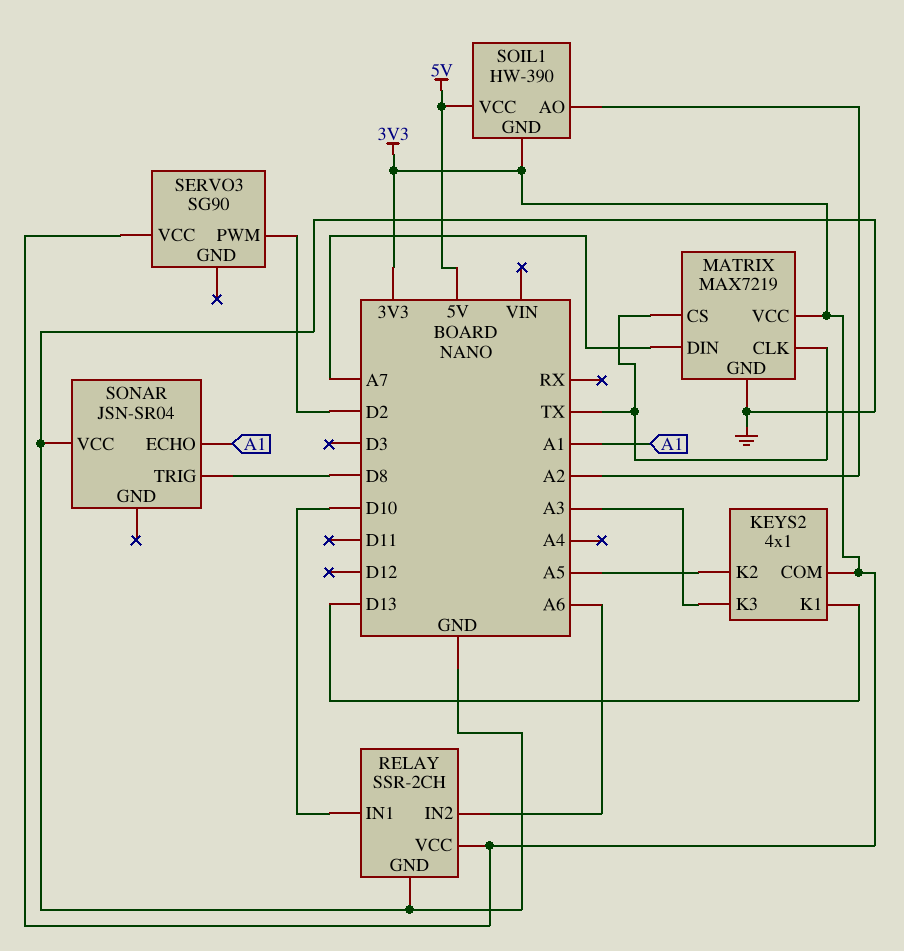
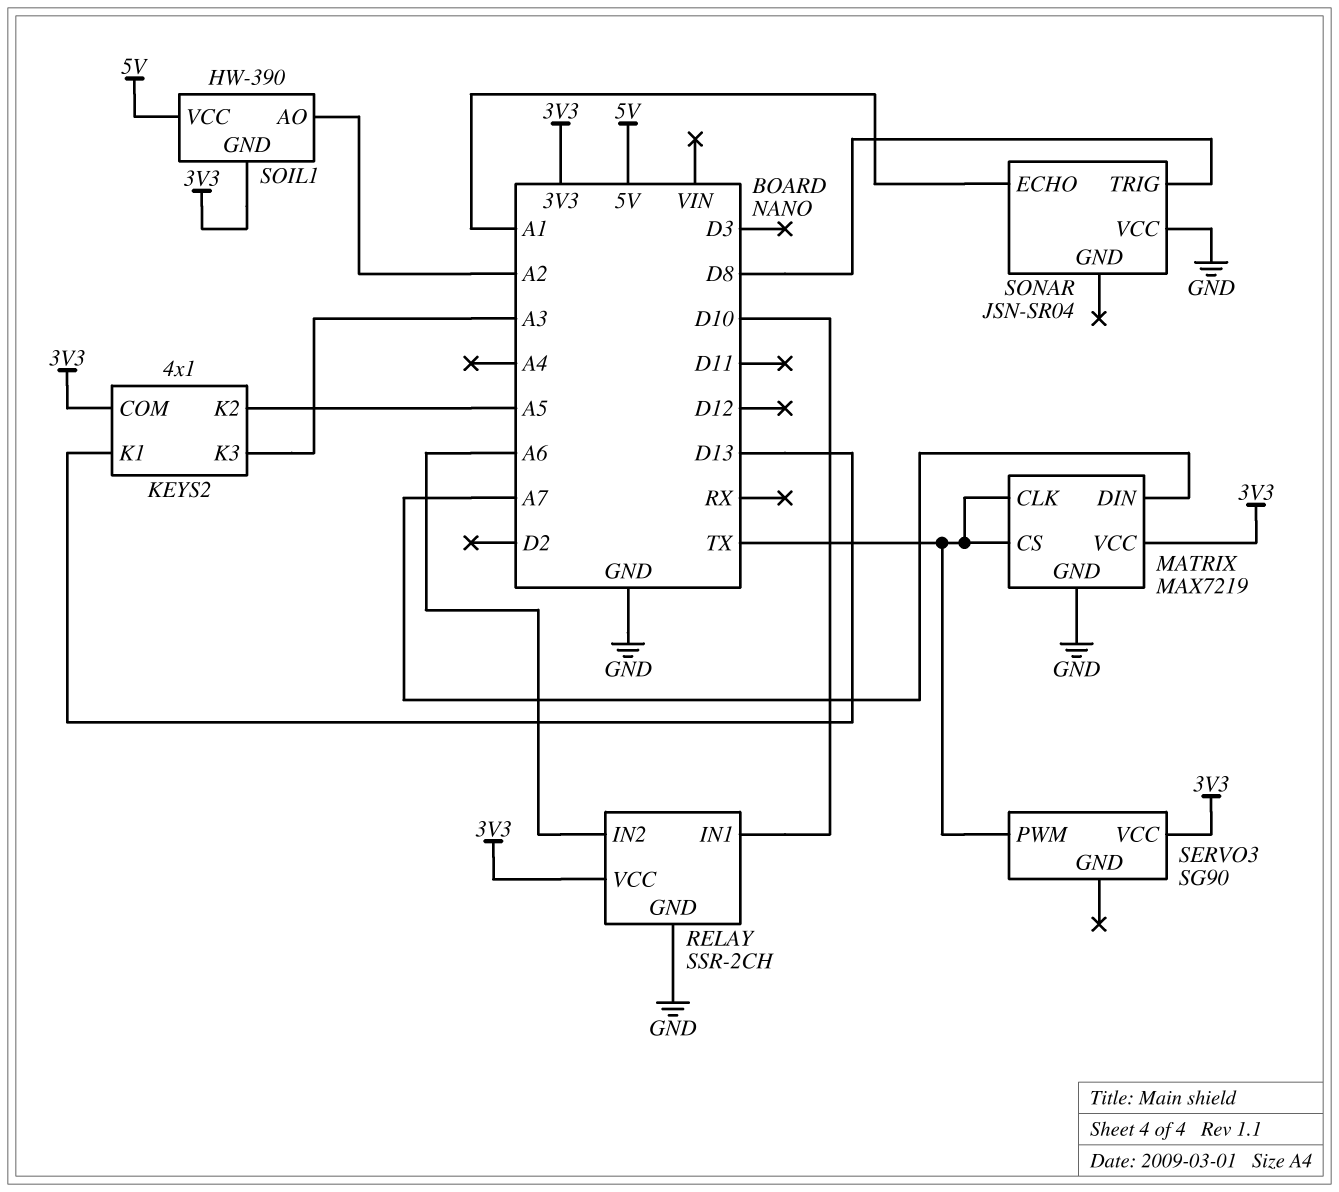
SERVO3 pin PWM: D2 -> TX

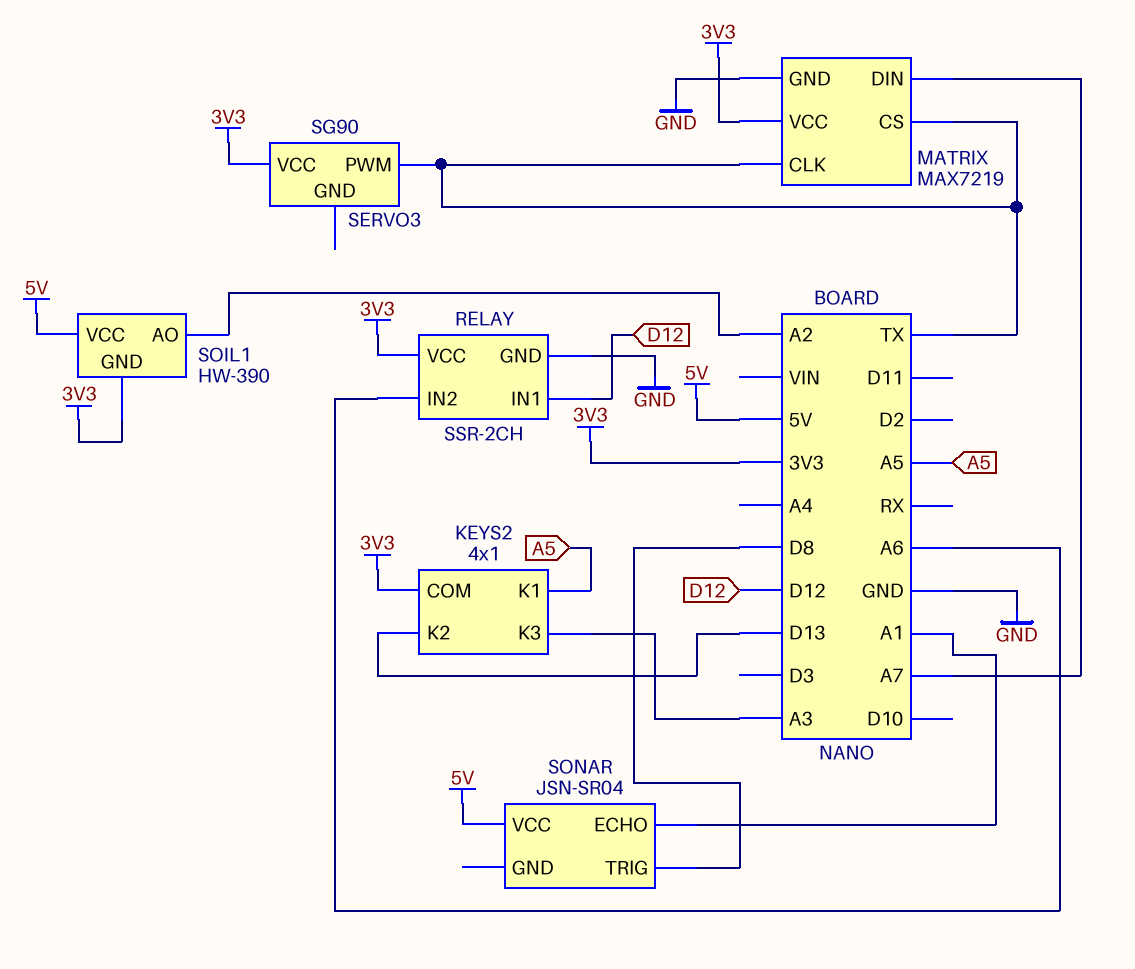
KEYS2 pin K1: D13 -> A5
KEYS2 pin K2: A5 -> D13
RELAY pin IN1: D10 -> D12
SONAR pin VCC: GND -> 5V

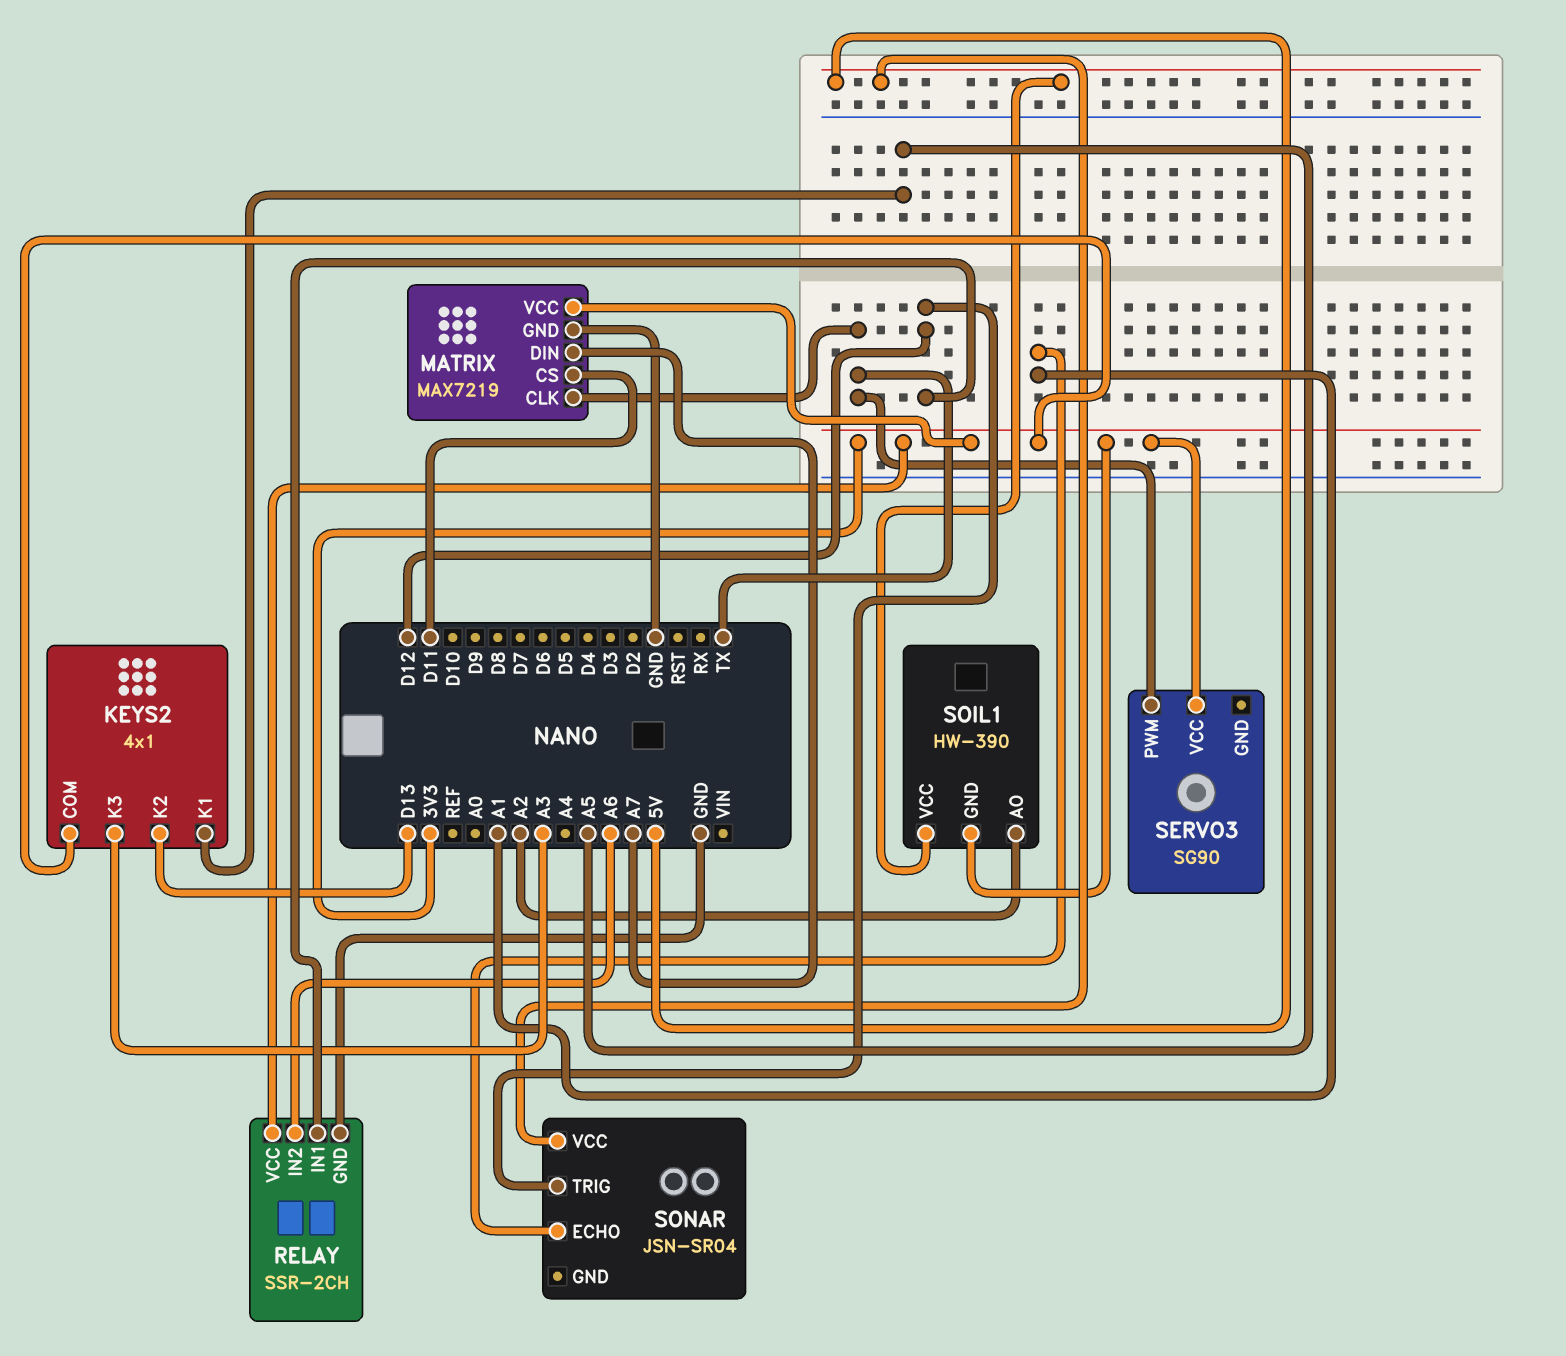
MATRIX pin CS: TX -> D11
SONAR pin TRIG: D8 -> D12

